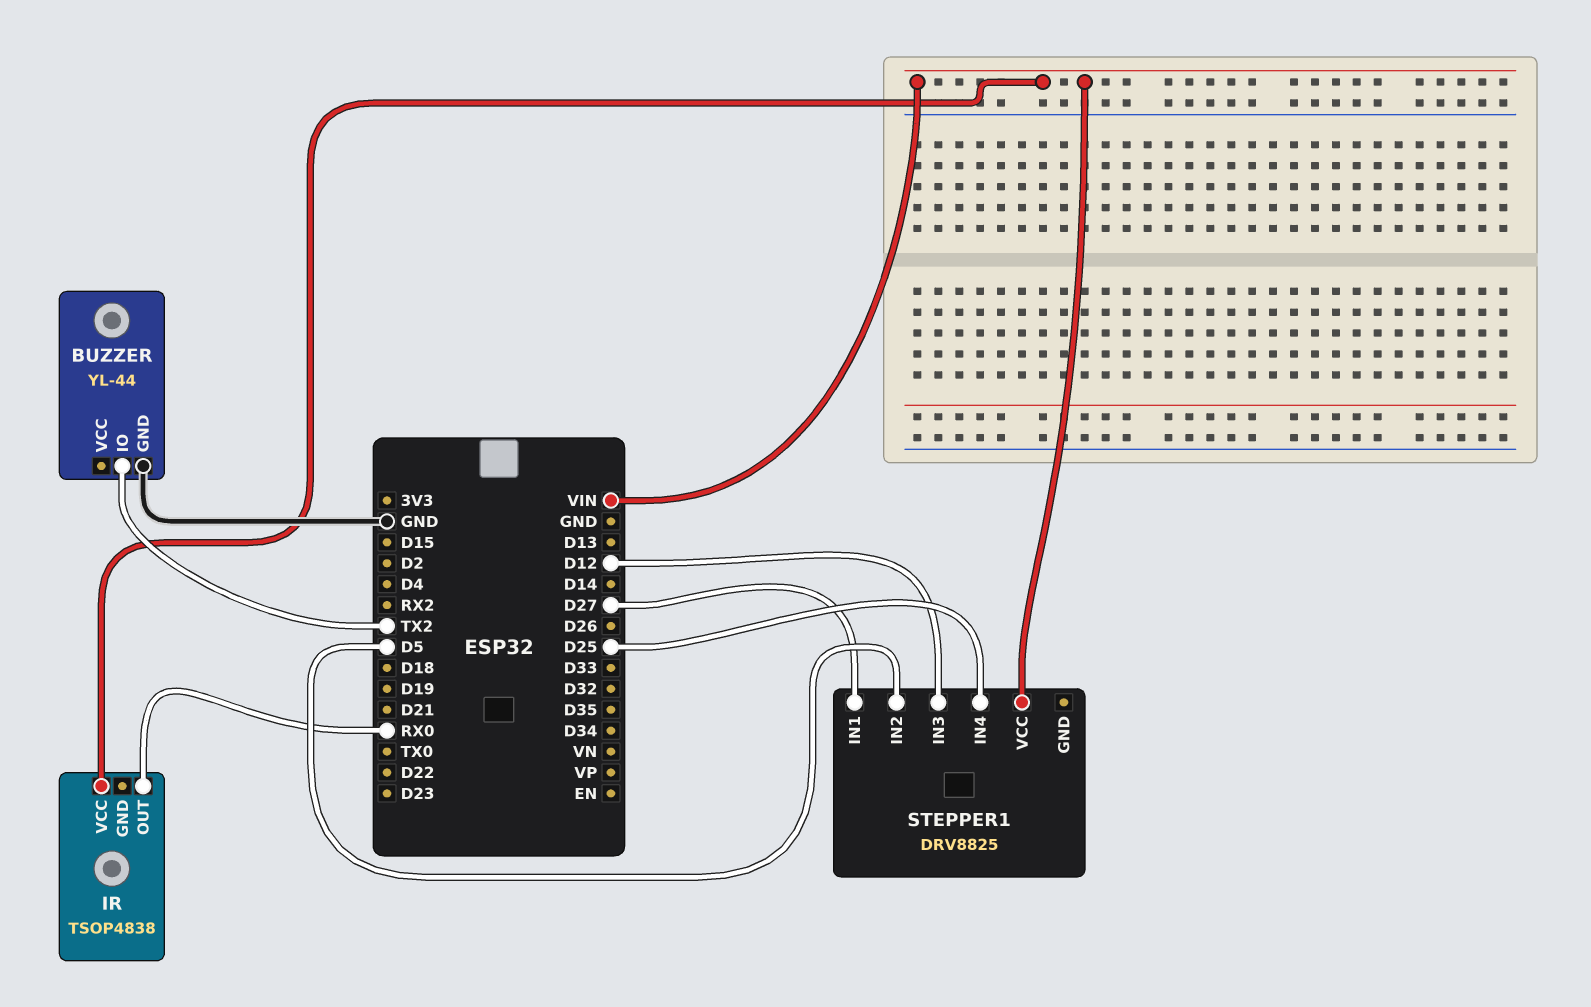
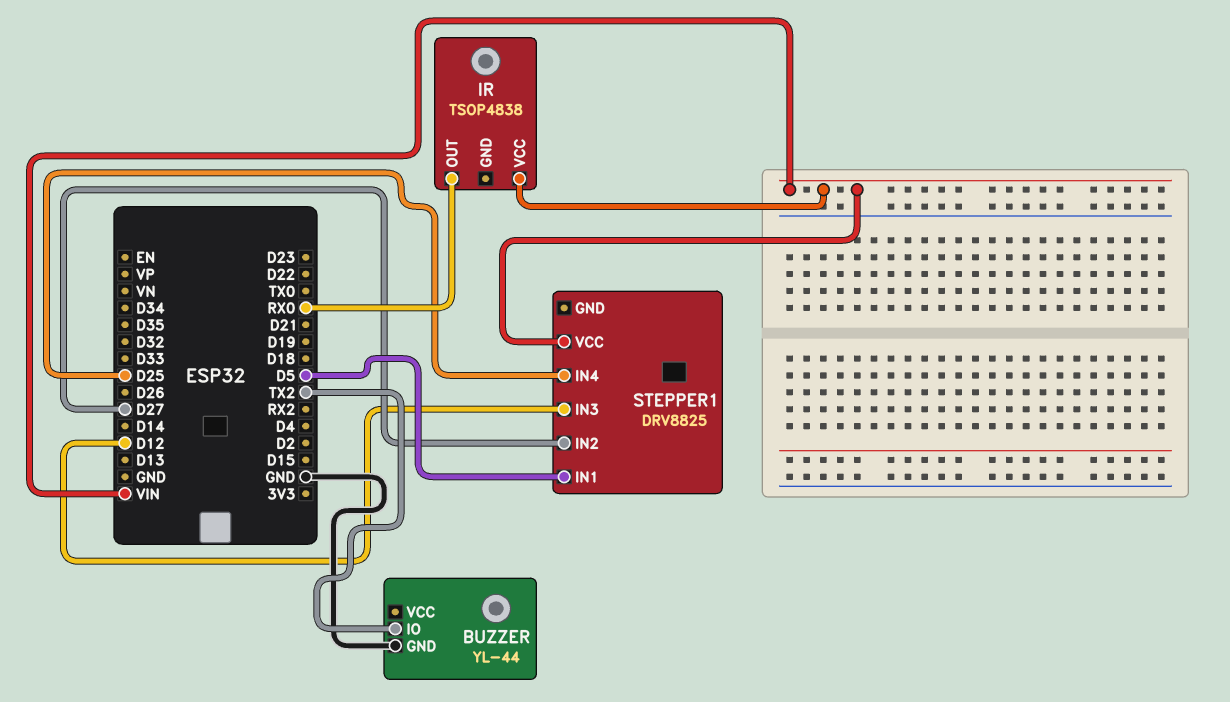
STEPPER1 pin IN1: D27 -> D5
STEPPER1 pin IN2: D5 -> D27

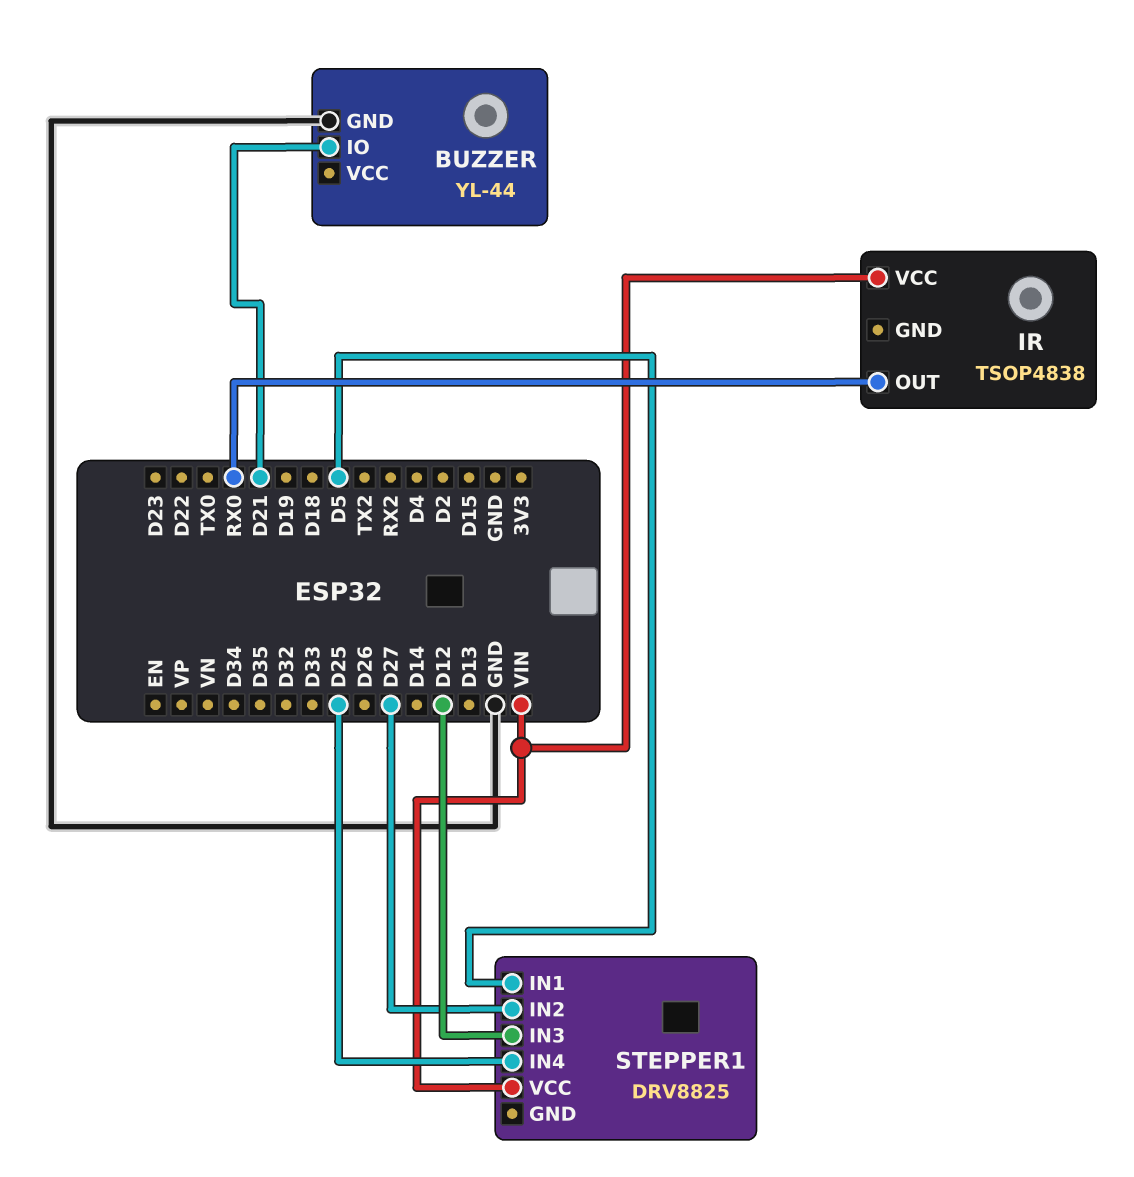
BUZZER pin IO: TX2 -> D21

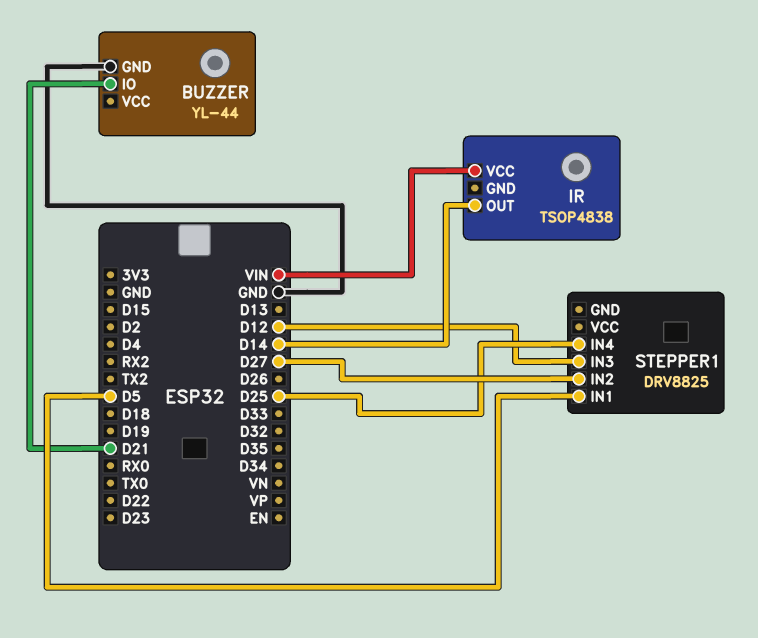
IR pin OUT: RX0 -> D14
STEPPER1 pin VCC: VIN -> none

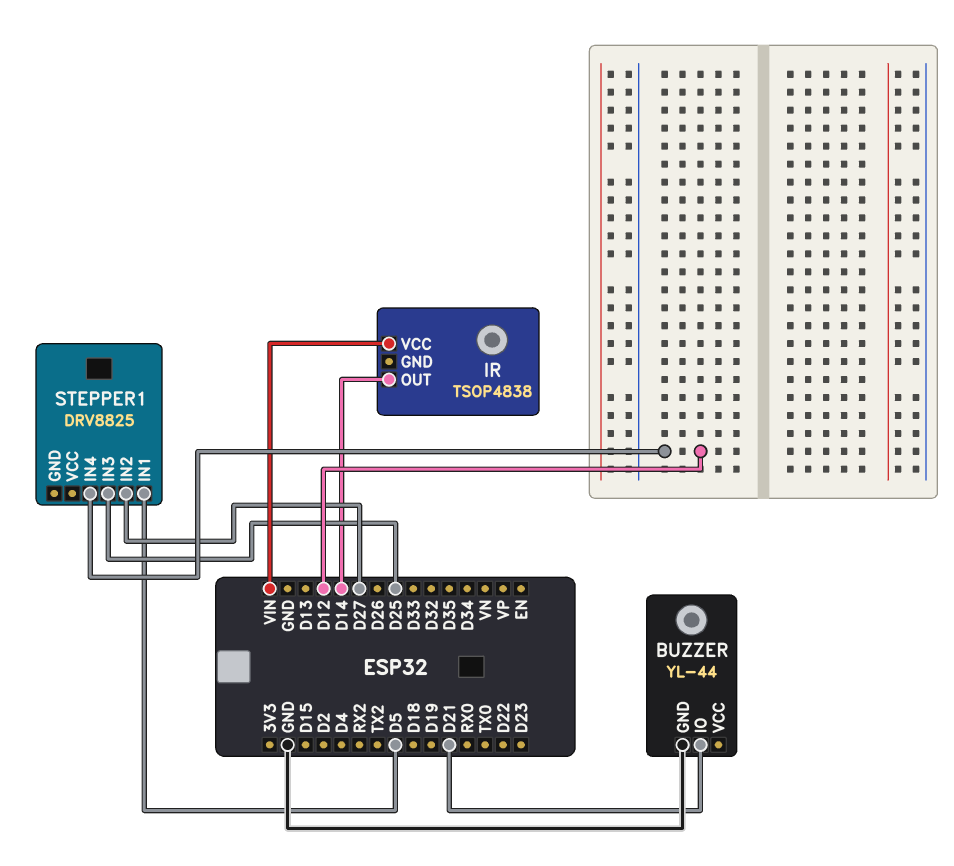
STEPPER1 pin IN3: D12 -> D25
STEPPER1 pin IN4: D25 -> D12

